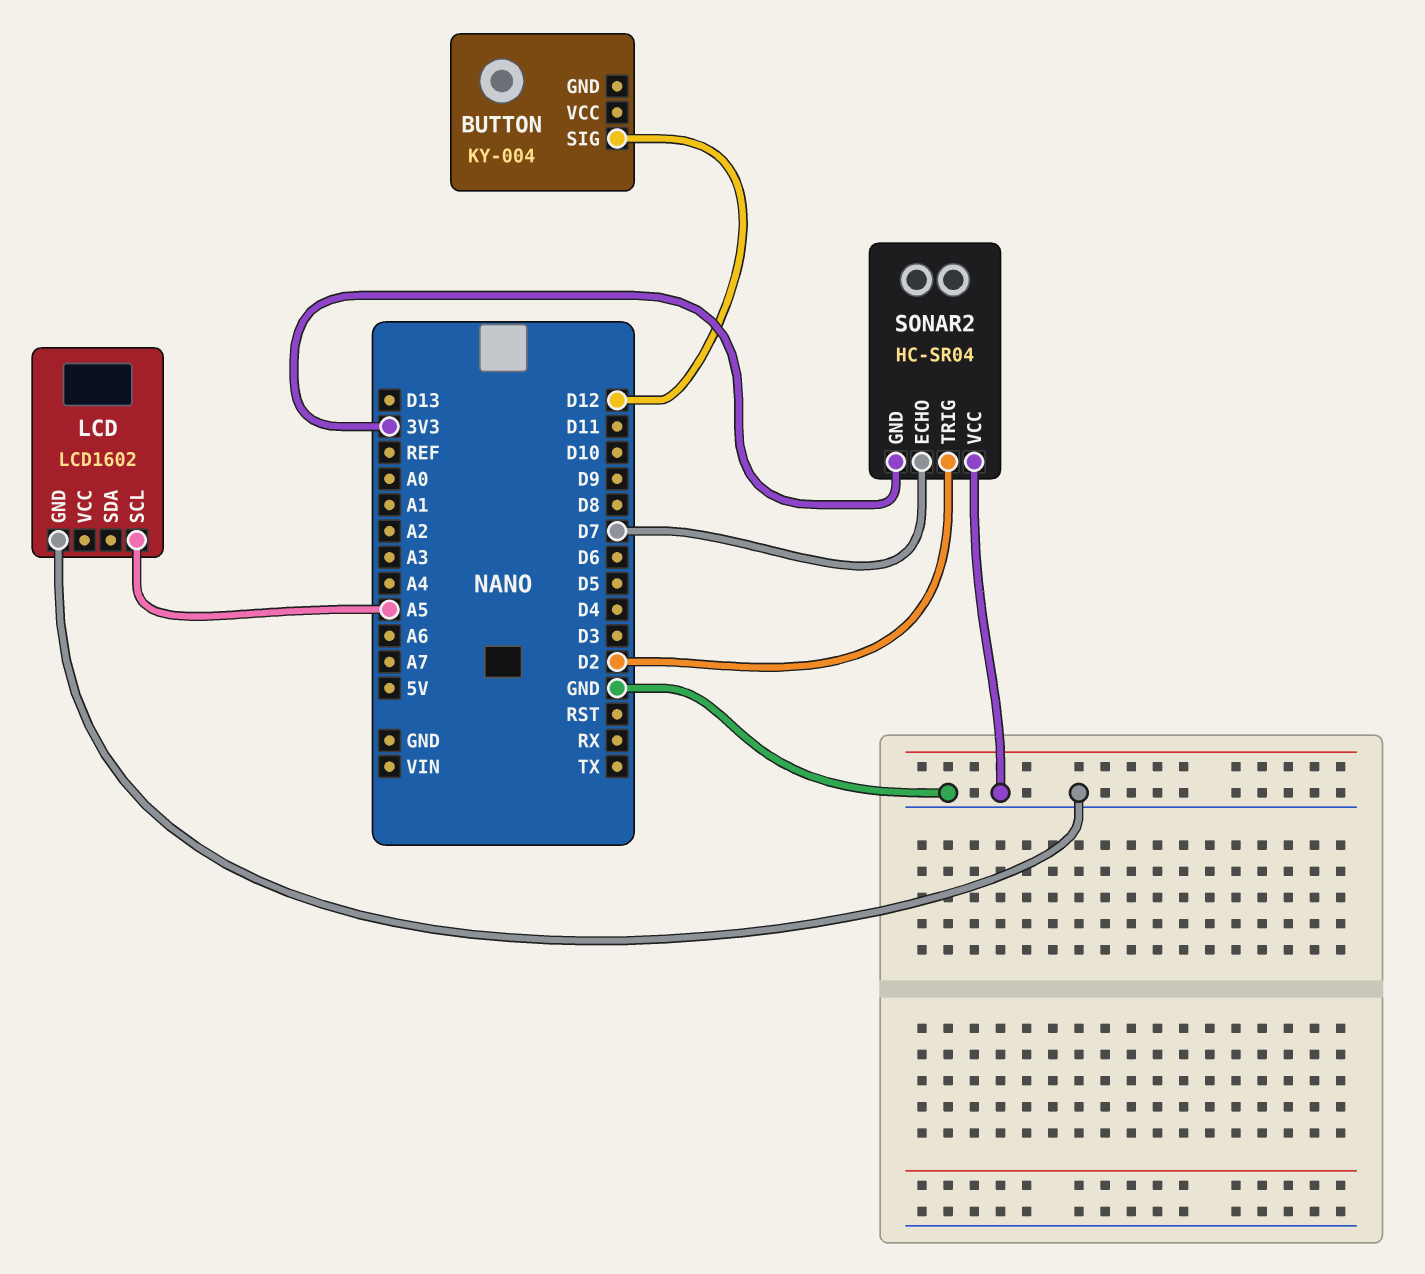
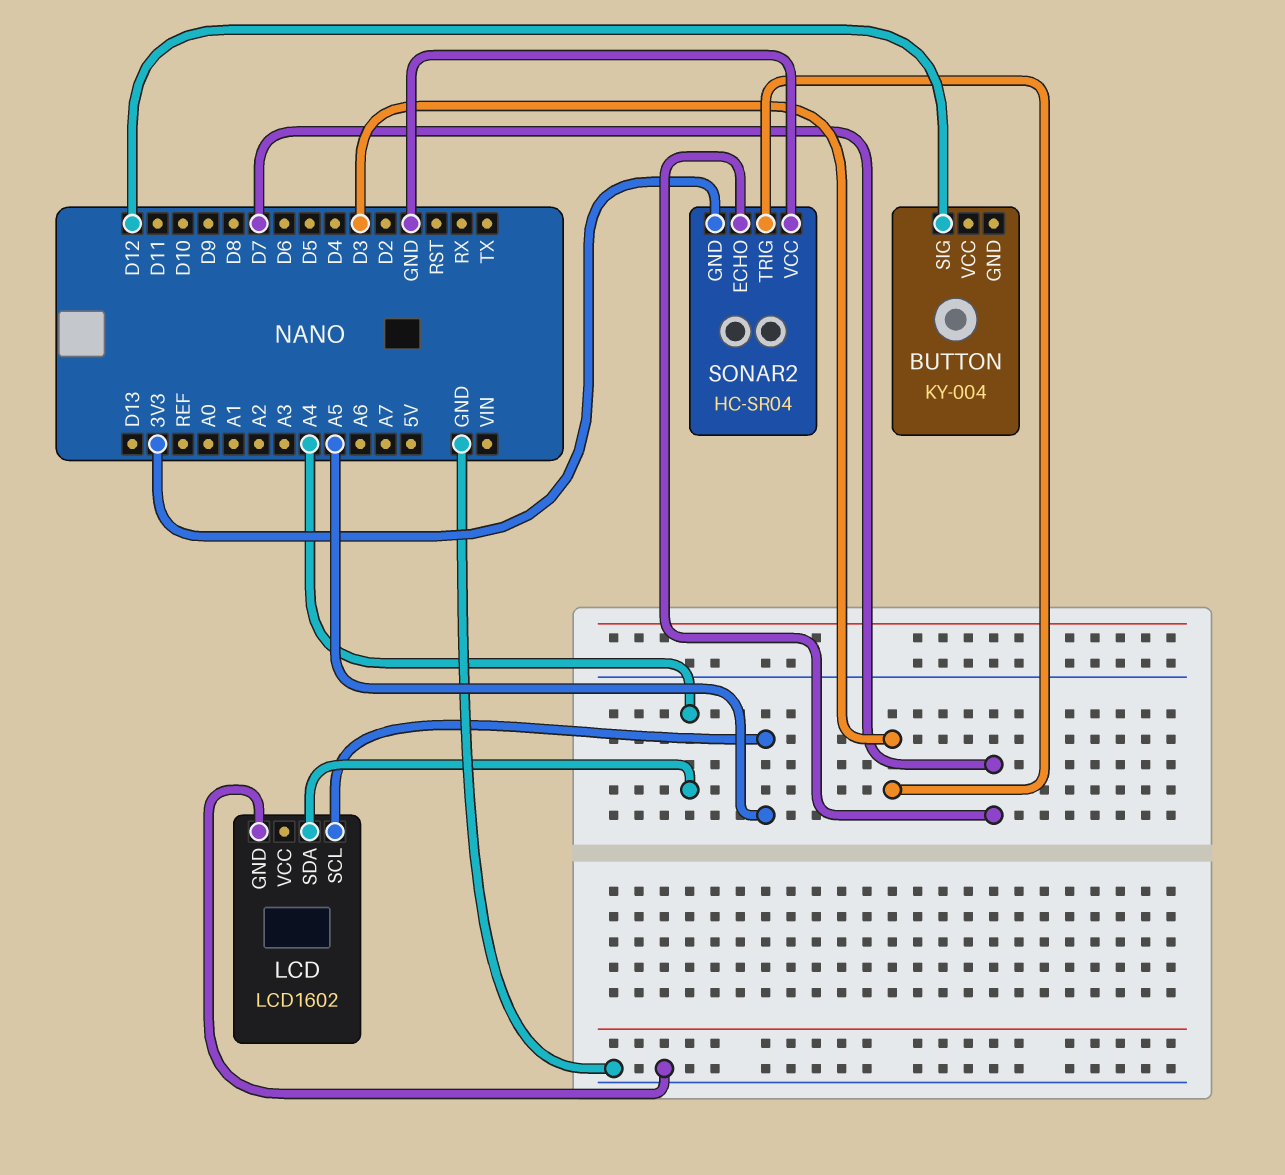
LCD pin SDA: none -> A4
SONAR2 pin TRIG: D2 -> D3

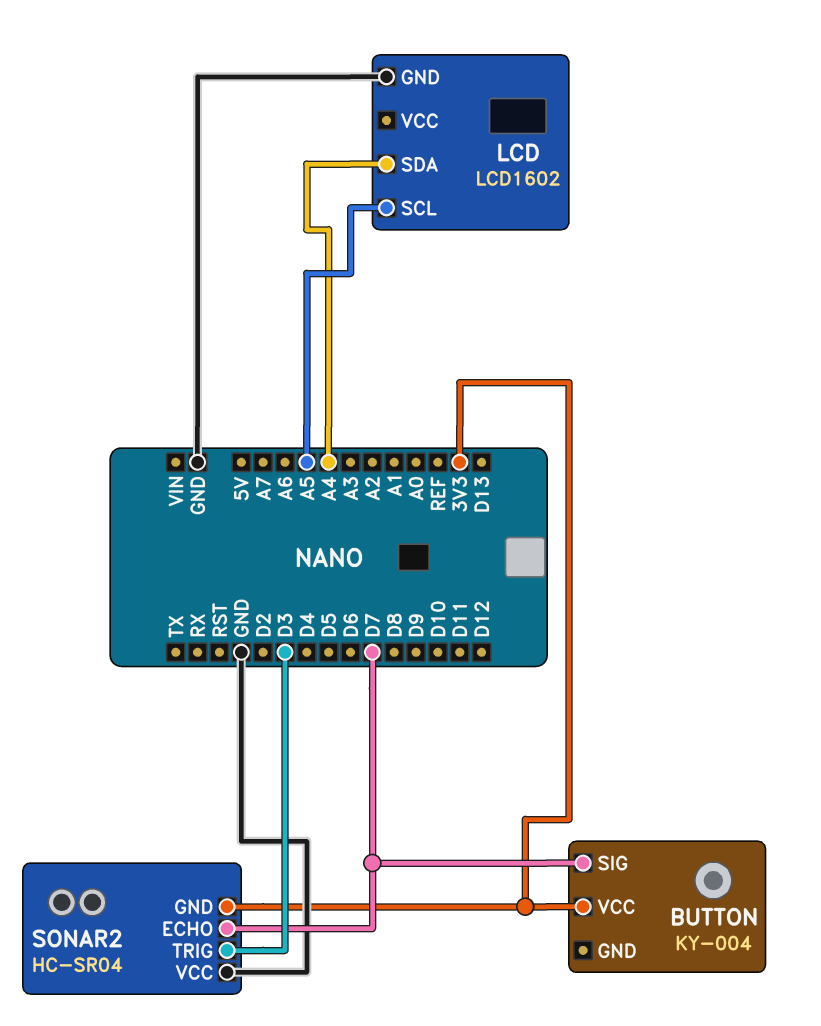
BUTTON pin SIG: D12 -> D7
BUTTON pin VCC: none -> 3V3

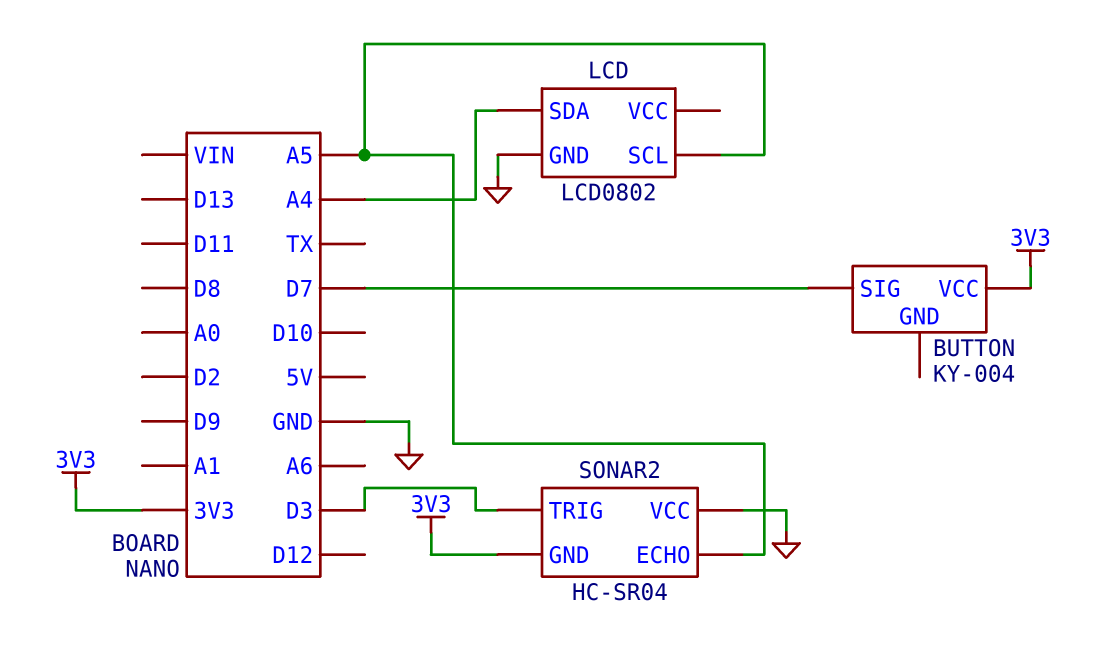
LCD: LCD1602 -> LCD0802
SONAR2 pin ECHO: D7 -> A5

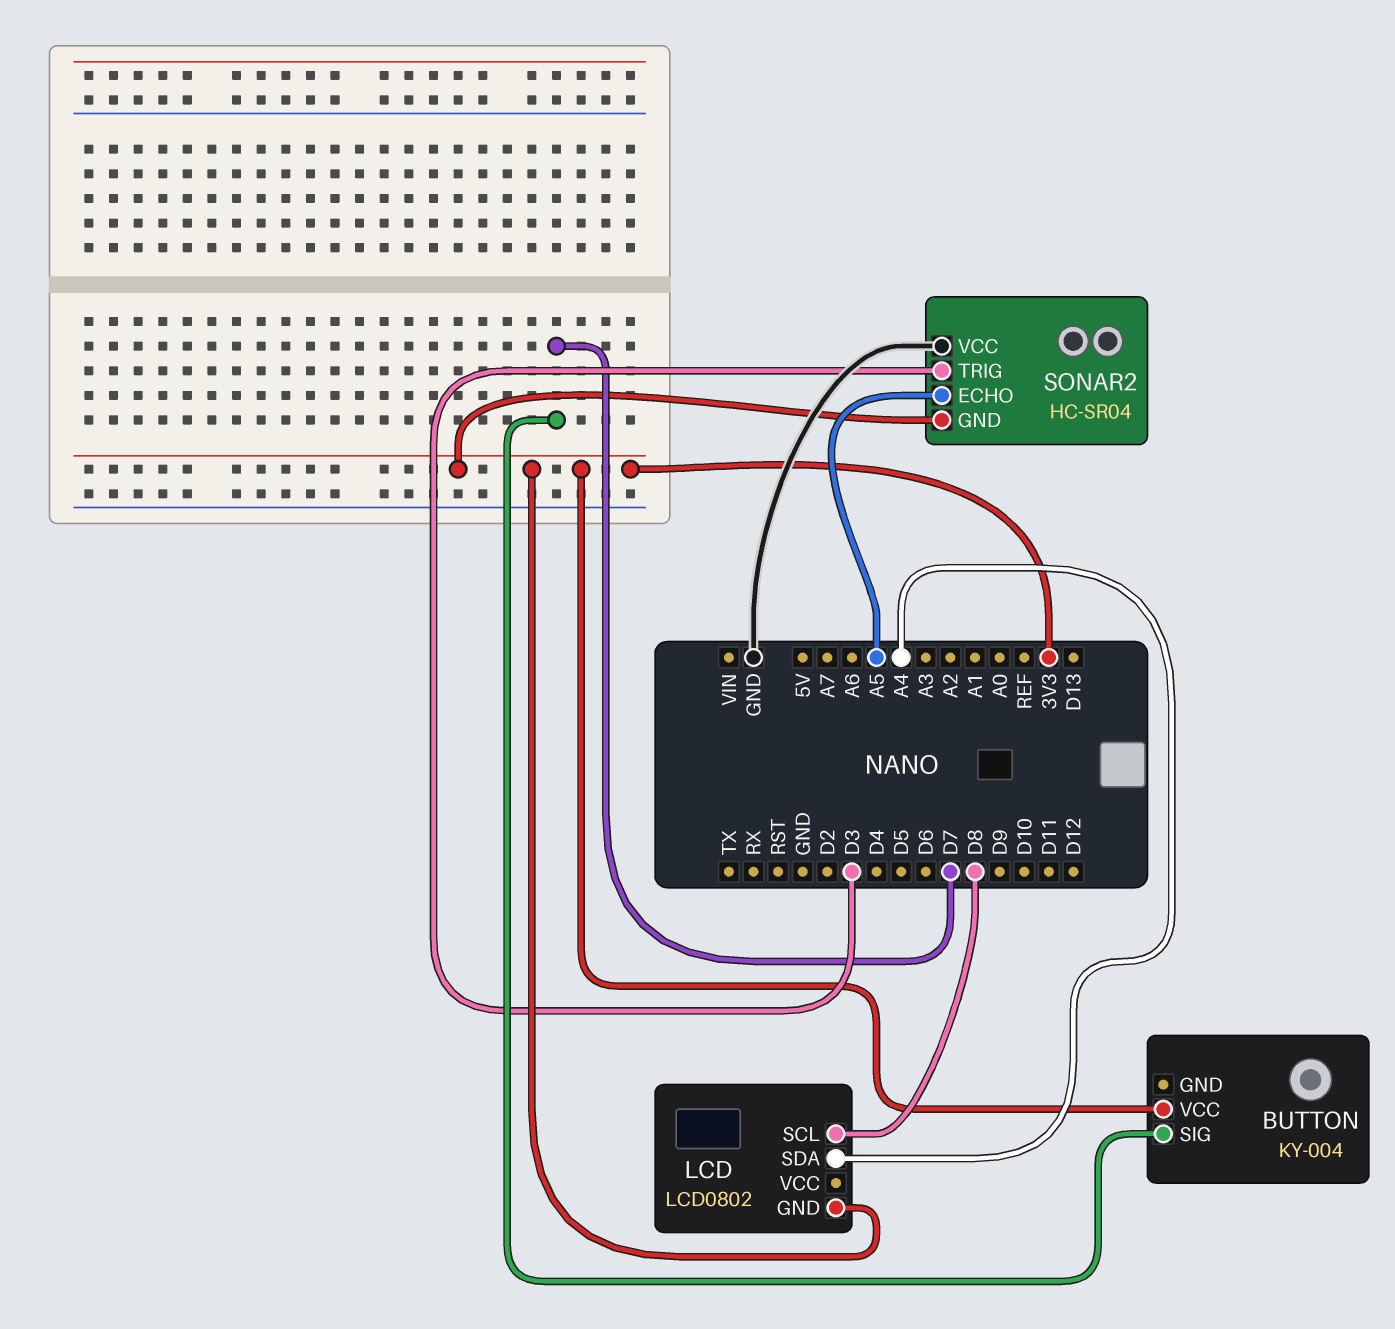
LCD pin GND: GND -> 3V3
LCD pin SCL: A5 -> D8

